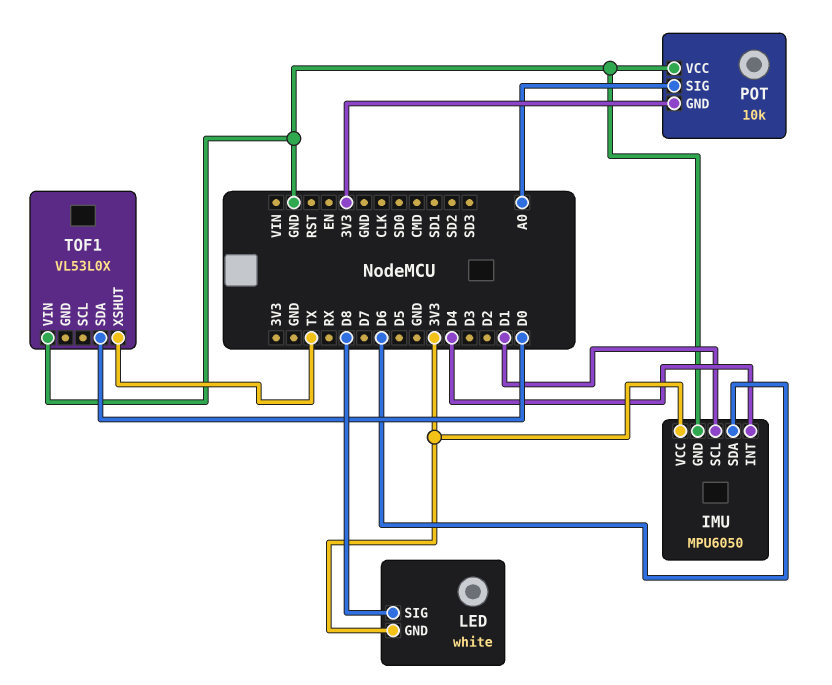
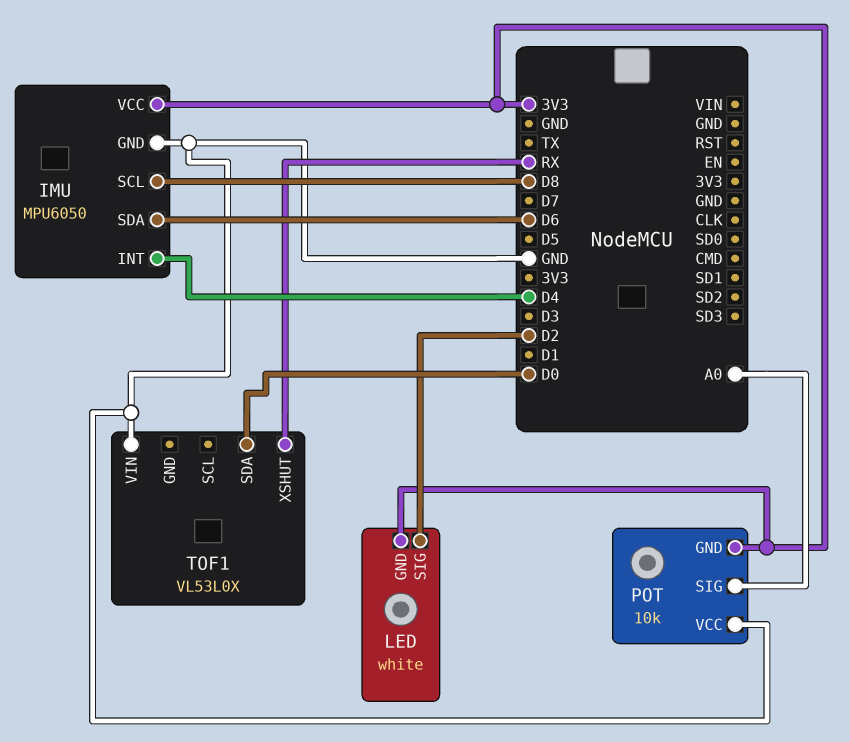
IMU pin SCL: D1 -> D8
LED pin SIG: D8 -> D2
TOF1 pin XSHUT: TX -> RX

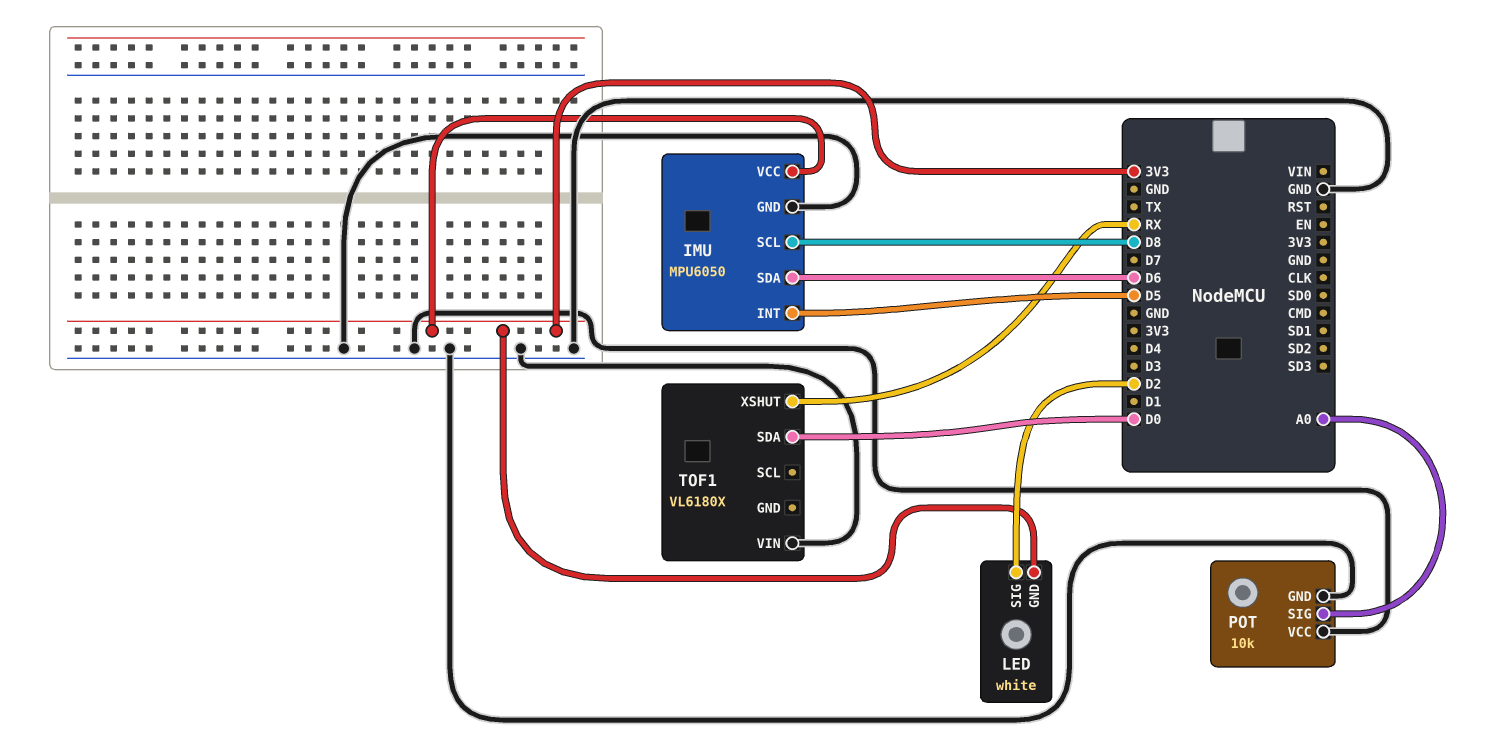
IMU pin INT: D4 -> D5
POT pin GND: 3V3 -> GND
TOF1: VL53L0X -> VL6180X

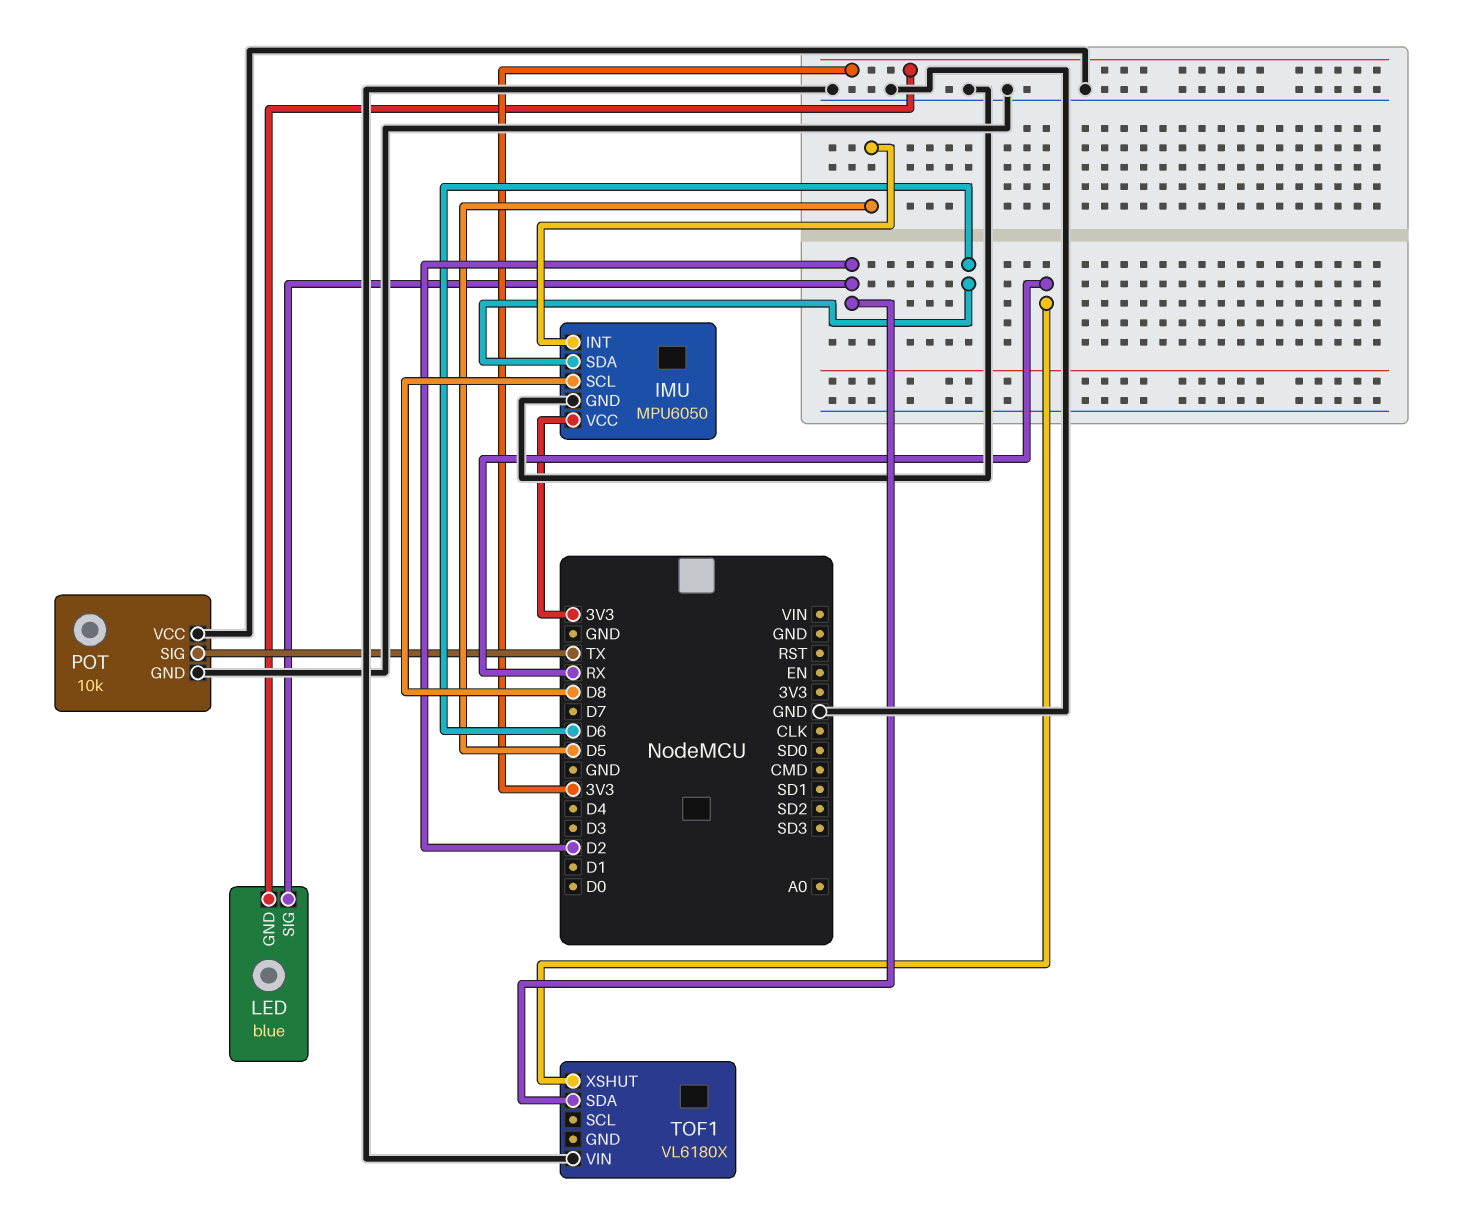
LED: white -> blue
POT pin SIG: A0 -> TX
TOF1 pin SDA: D0 -> D2

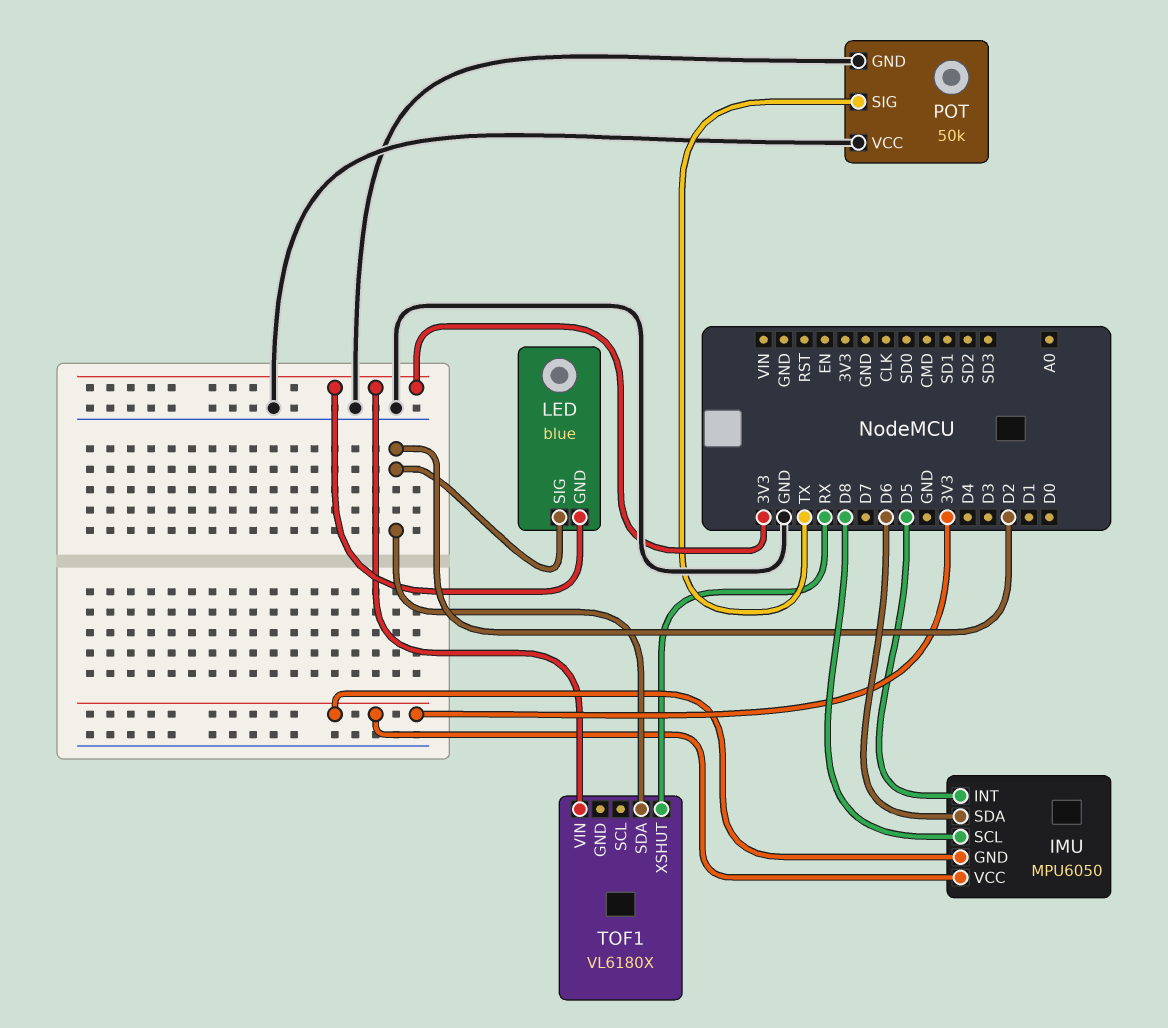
IMU pin GND: GND -> 3V3
POT: 10k -> 50k
TOF1 pin VIN: GND -> 3V3

